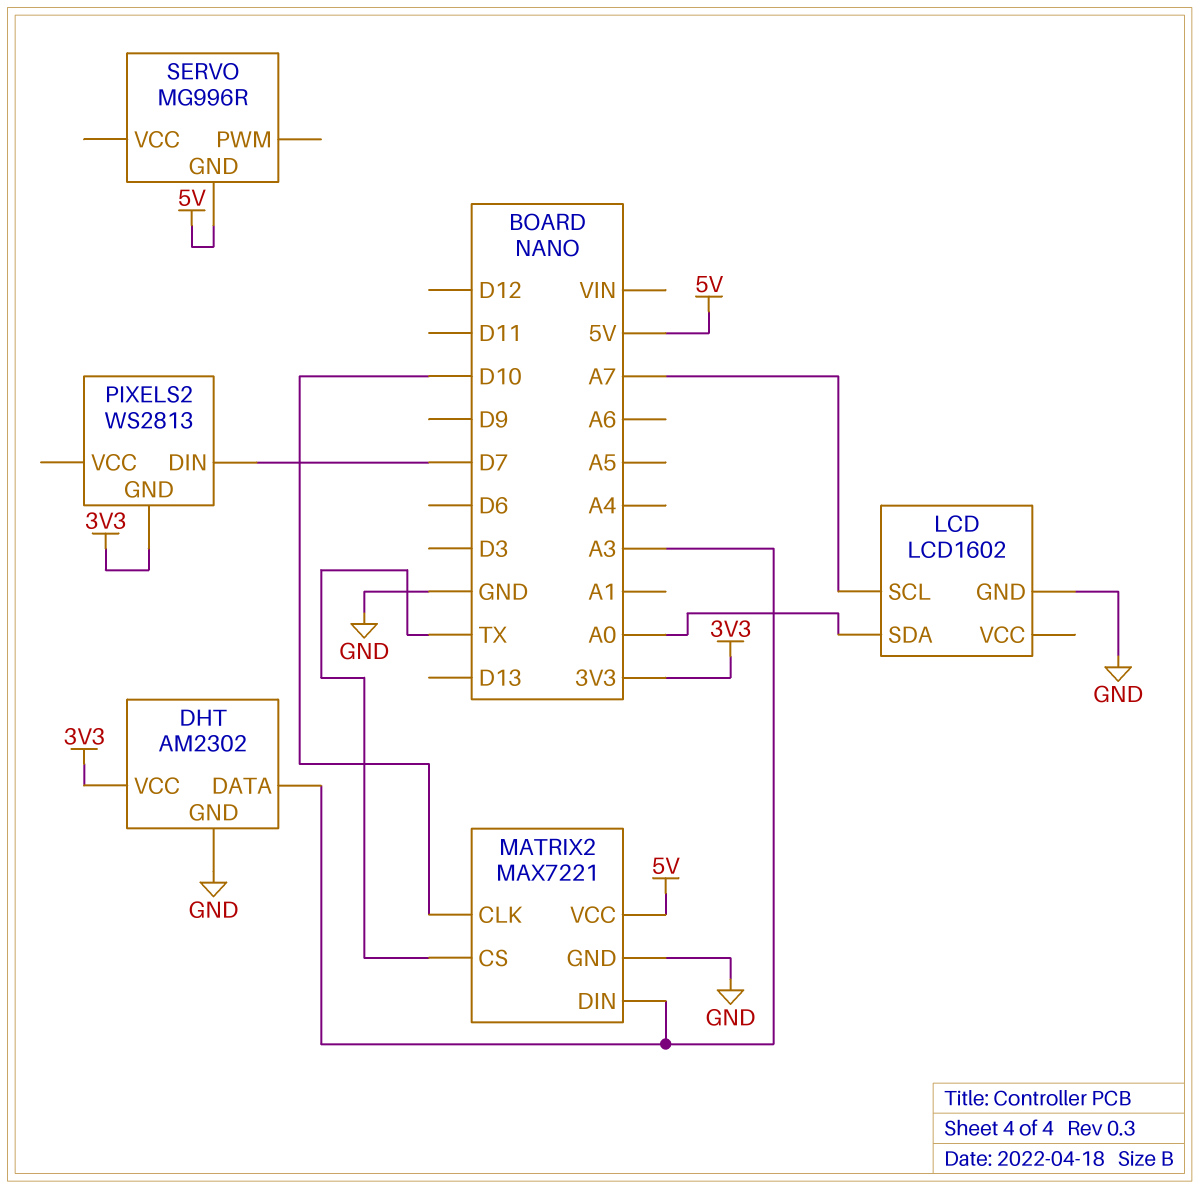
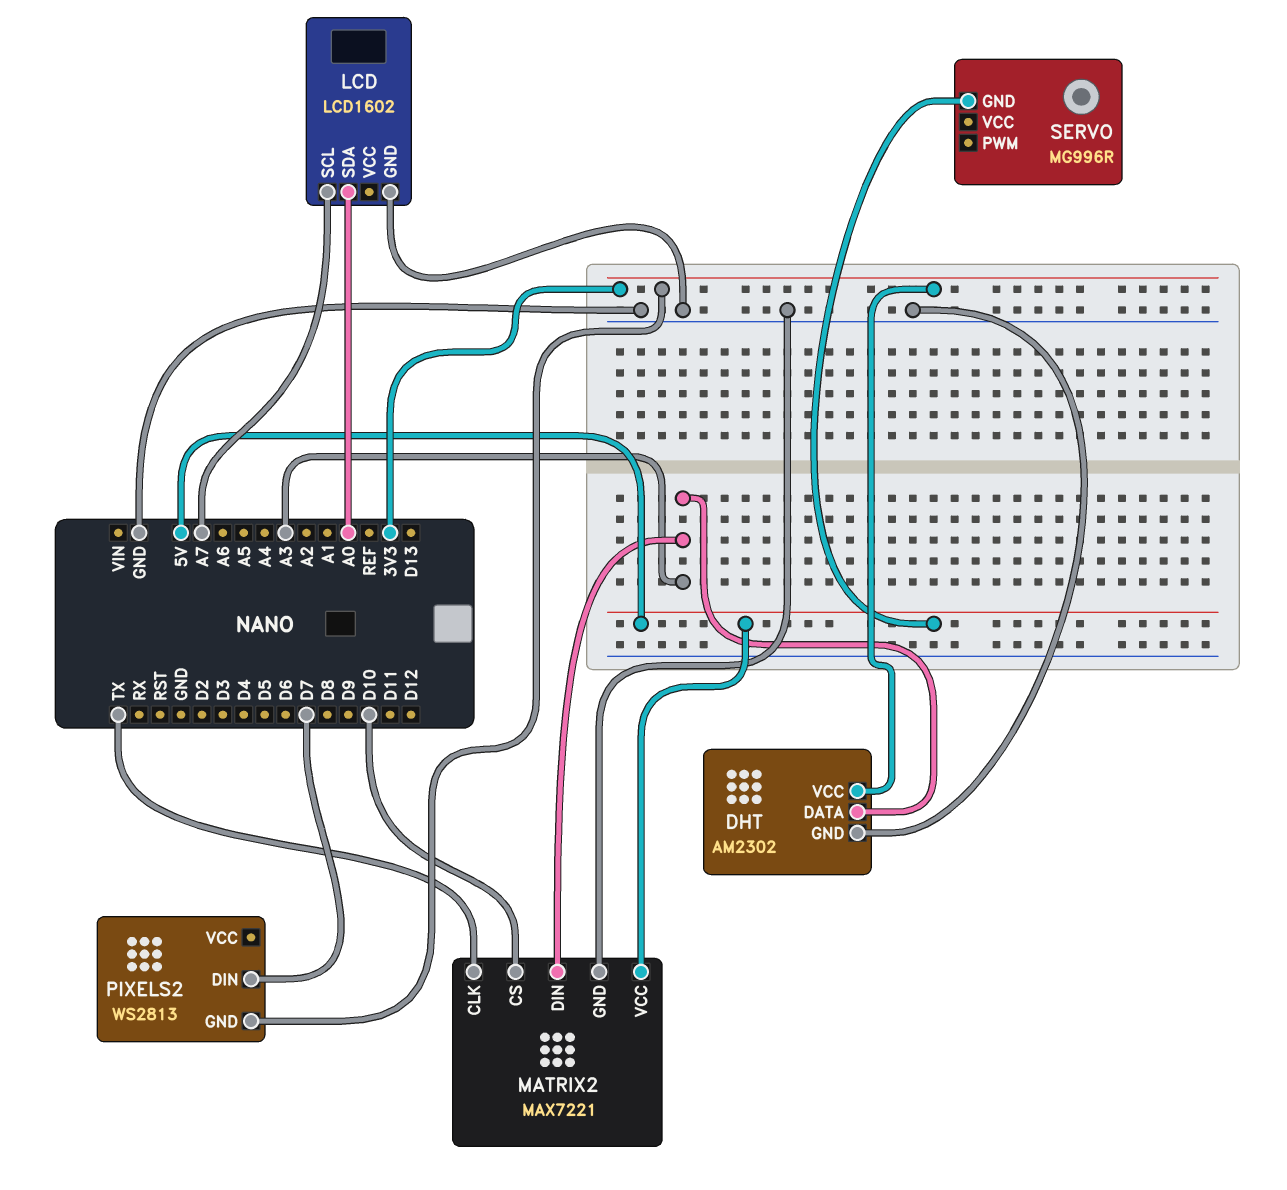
MATRIX2 pin CLK: D10 -> TX
MATRIX2 pin CS: TX -> D10

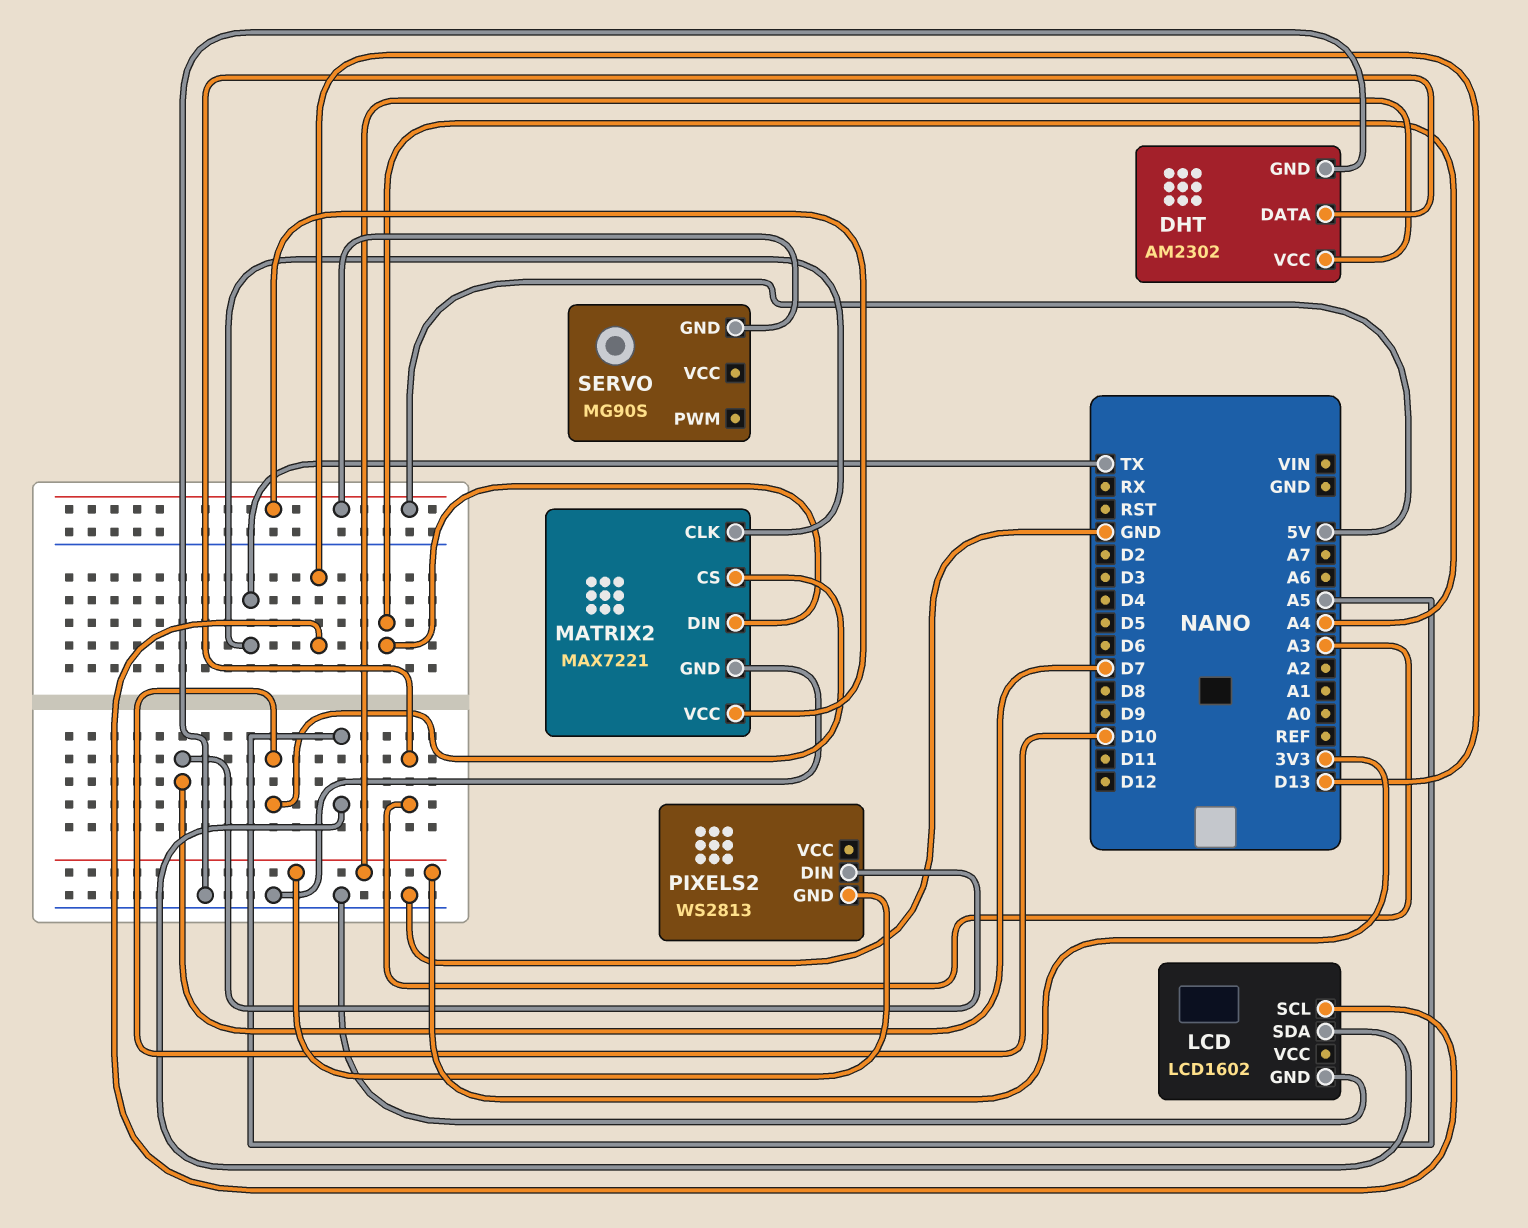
LCD pin SCL: A7 -> D13
LCD pin SDA: A0 -> A5
MATRIX2 pin DIN: A3 -> A4
SERVO: MG996R -> MG90S

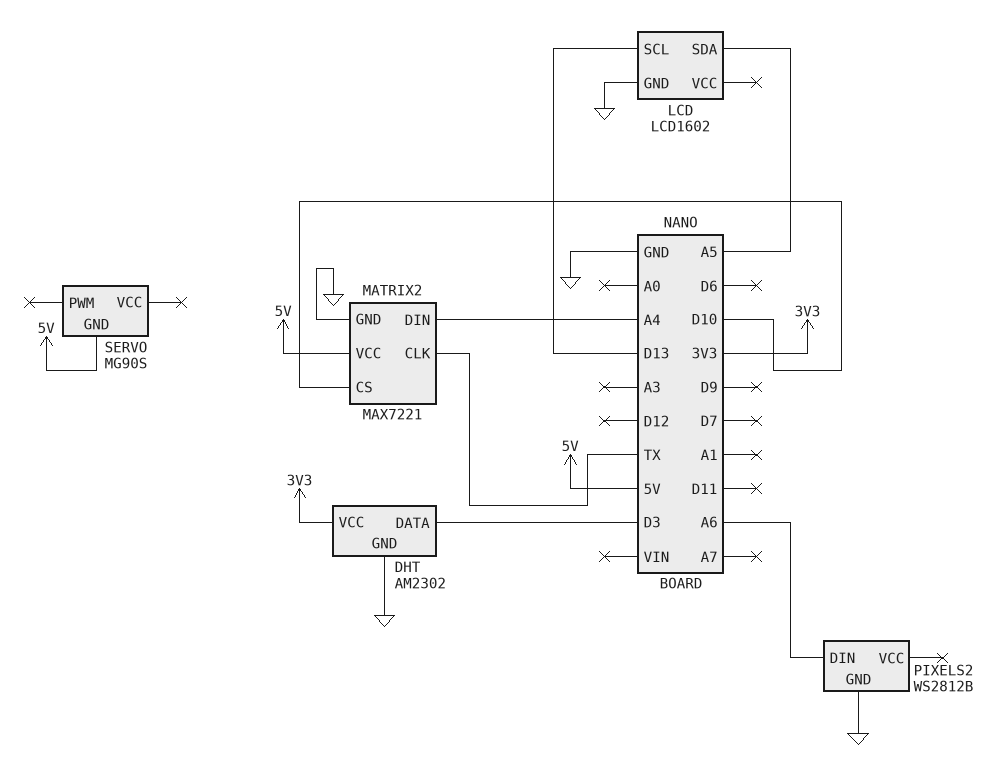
DHT pin DATA: A3 -> D3
PIXELS2: WS2813 -> WS2812B
PIXELS2 pin DIN: D7 -> A6
PIXELS2 pin GND: 3V3 -> GND

